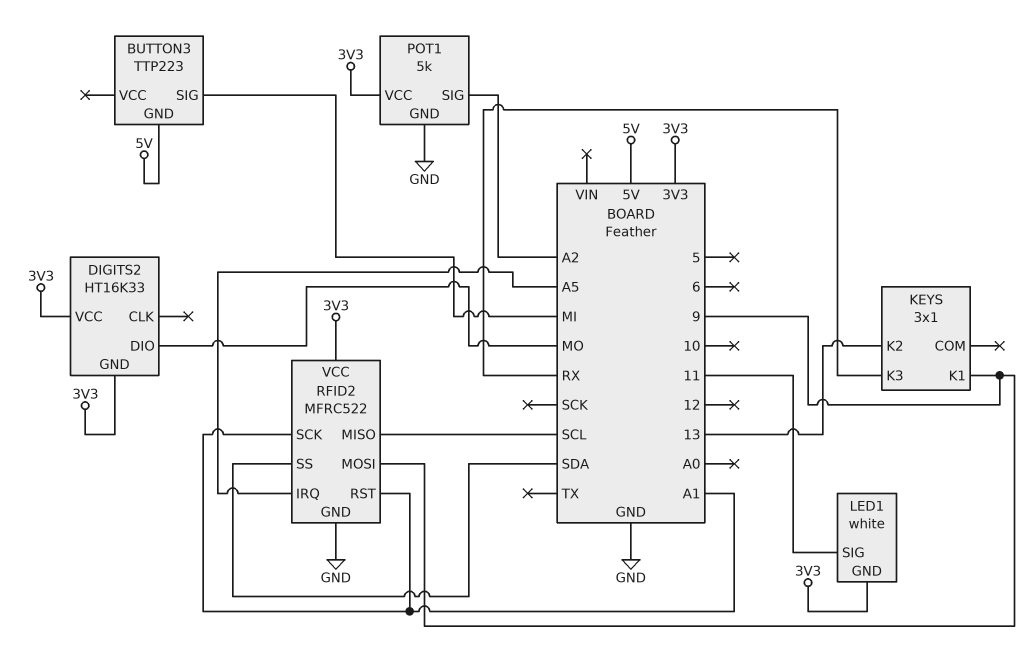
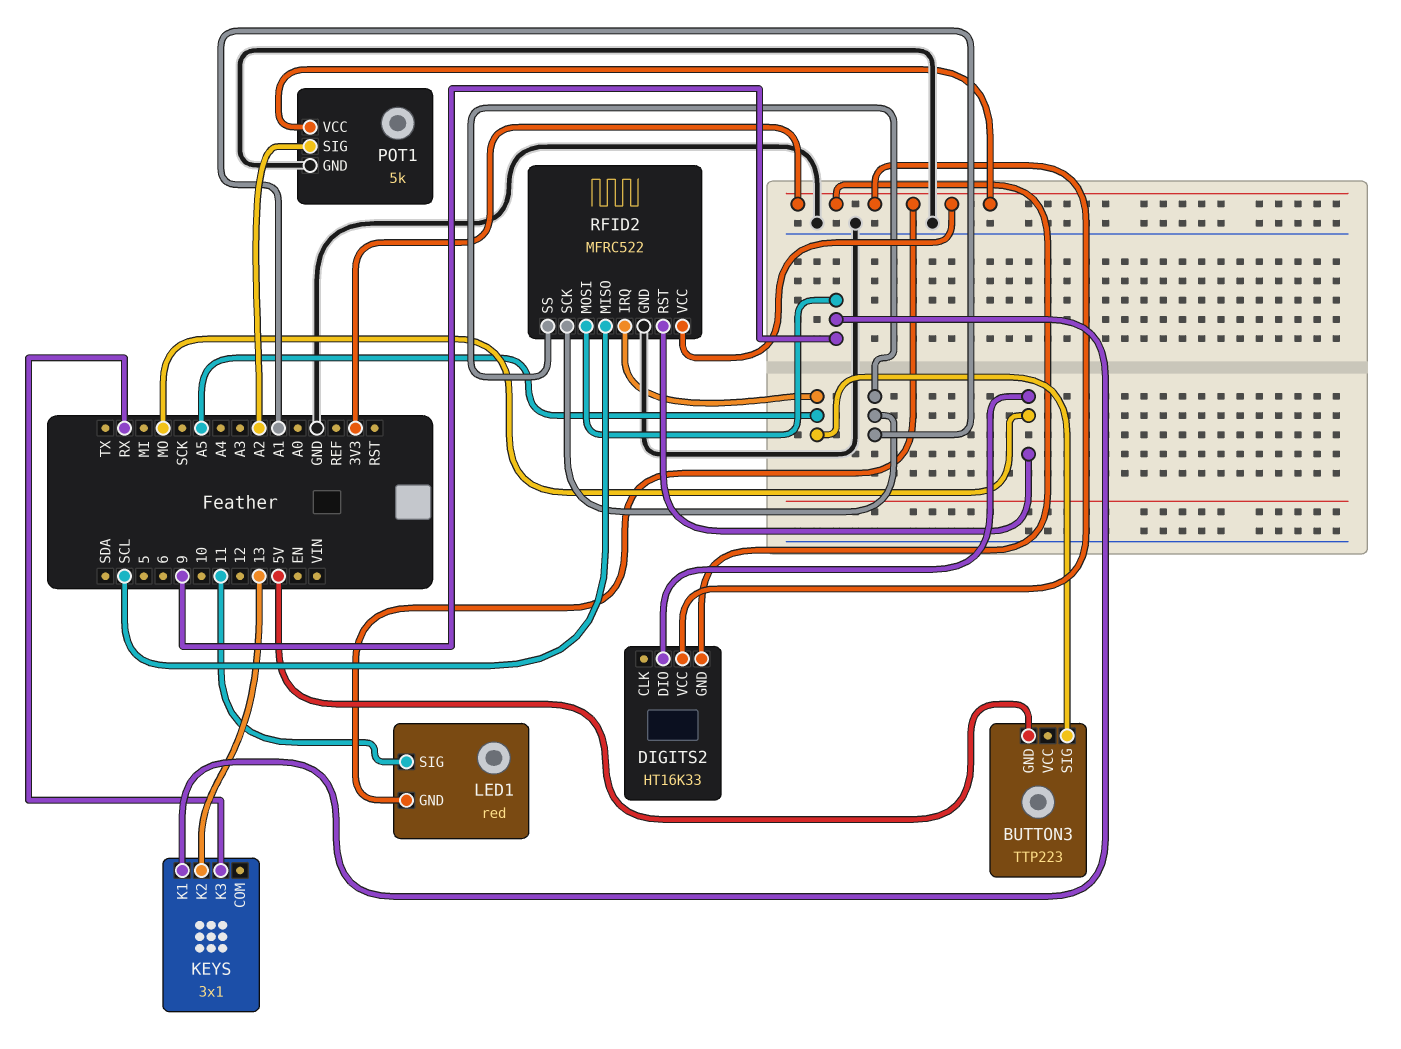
BUTTON3 pin SIG: MI -> A5
LED1: white -> red
RFID2 pin RST: A1 -> MO
RFID2 pin SS: SDA -> A1

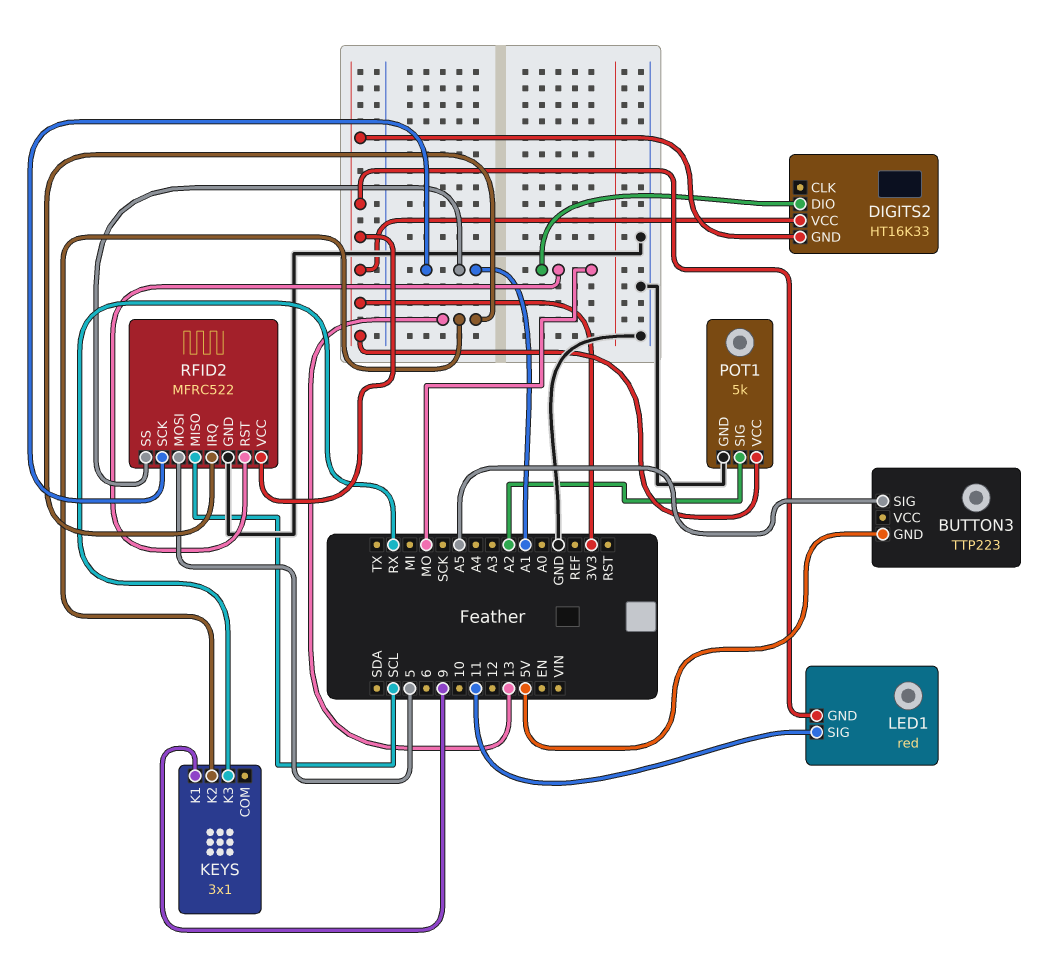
RFID2 pin IRQ: A5 -> 13
RFID2 pin MOSI: 9 -> 5

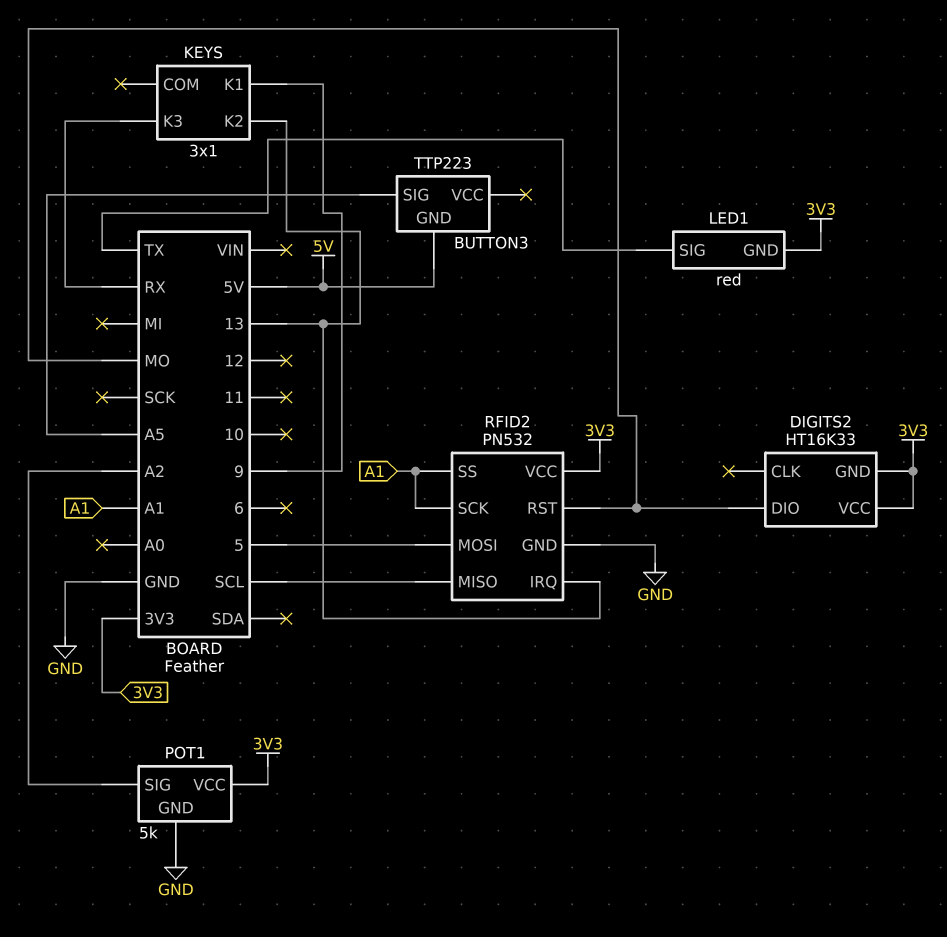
LED1 pin SIG: 11 -> TX
RFID2: MFRC522 -> PN532

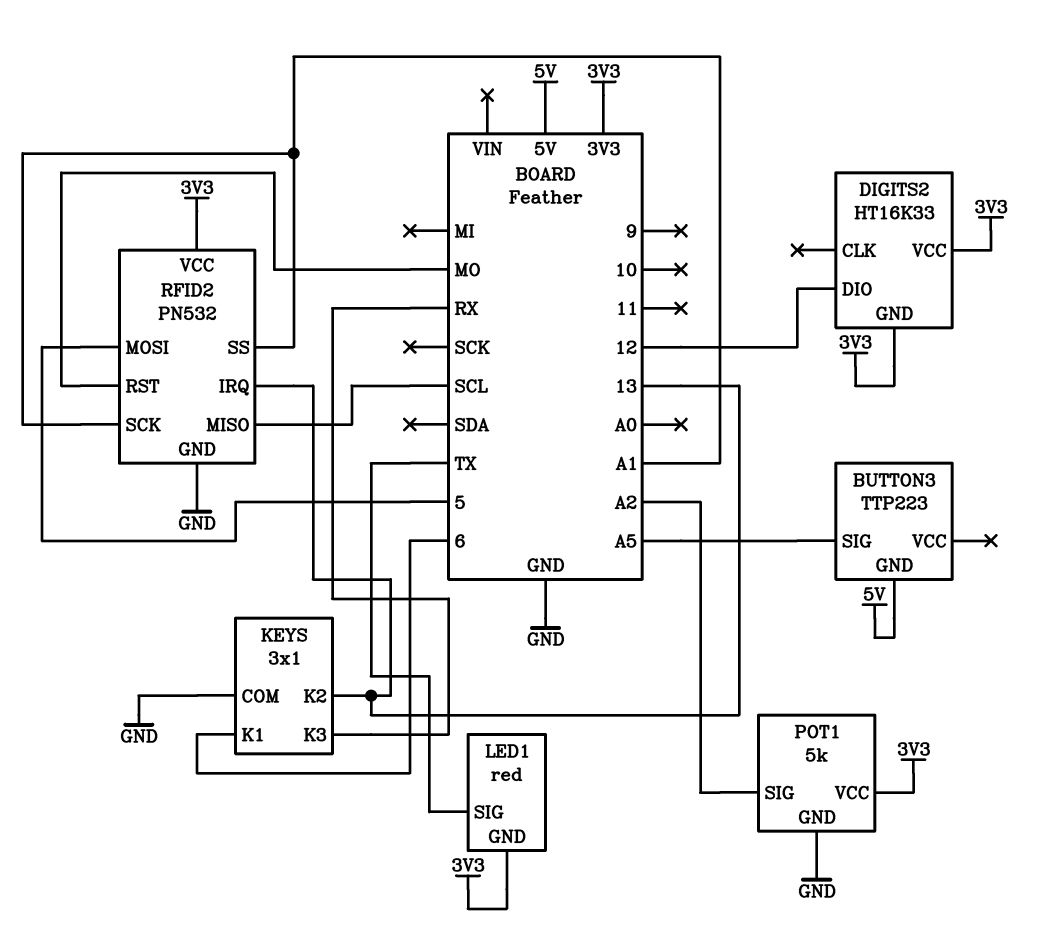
DIGITS2 pin DIO: MO -> 12
KEYS pin COM: none -> GND
KEYS pin K1: 9 -> 6

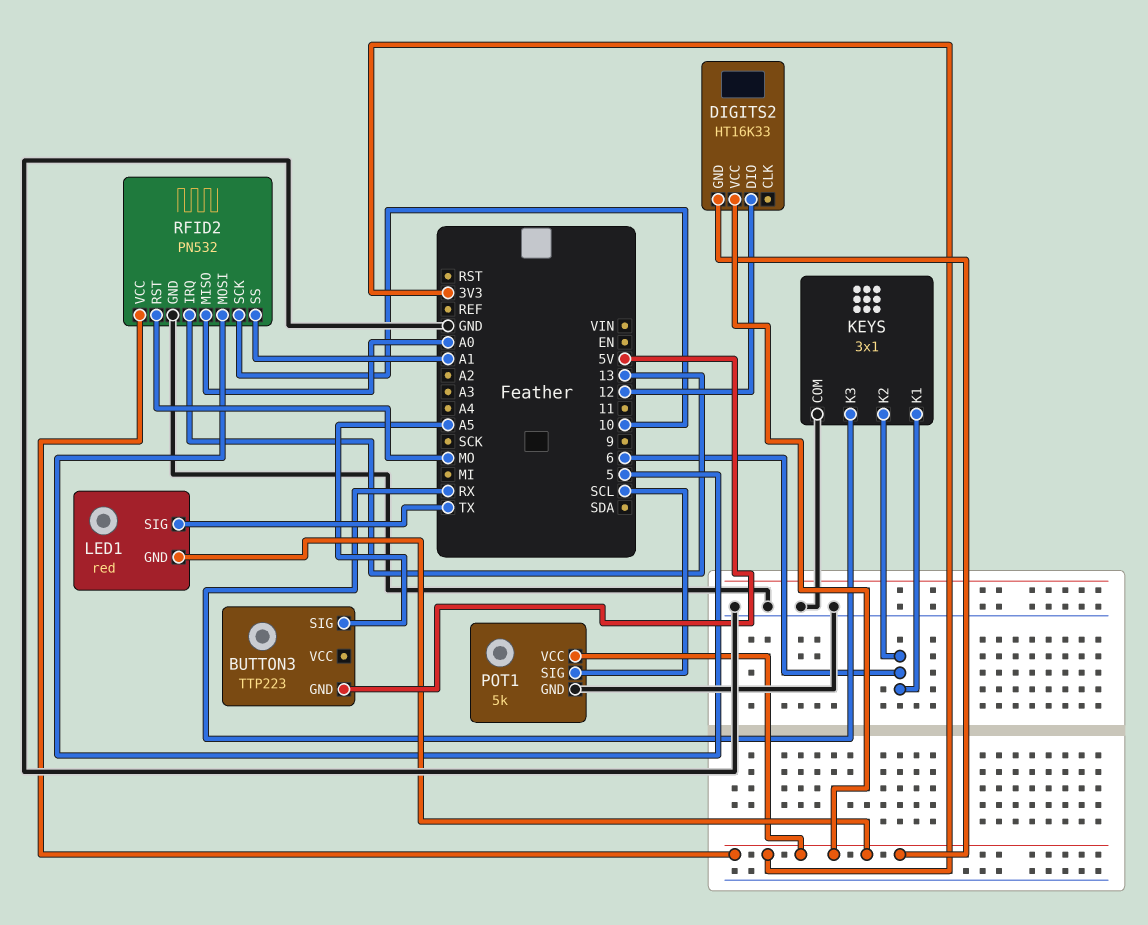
KEYS pin K2: 13 -> 6
POT1 pin SIG: A2 -> SCL
RFID2 pin MISO: SCL -> A0
RFID2 pin SCK: A1 -> 10

